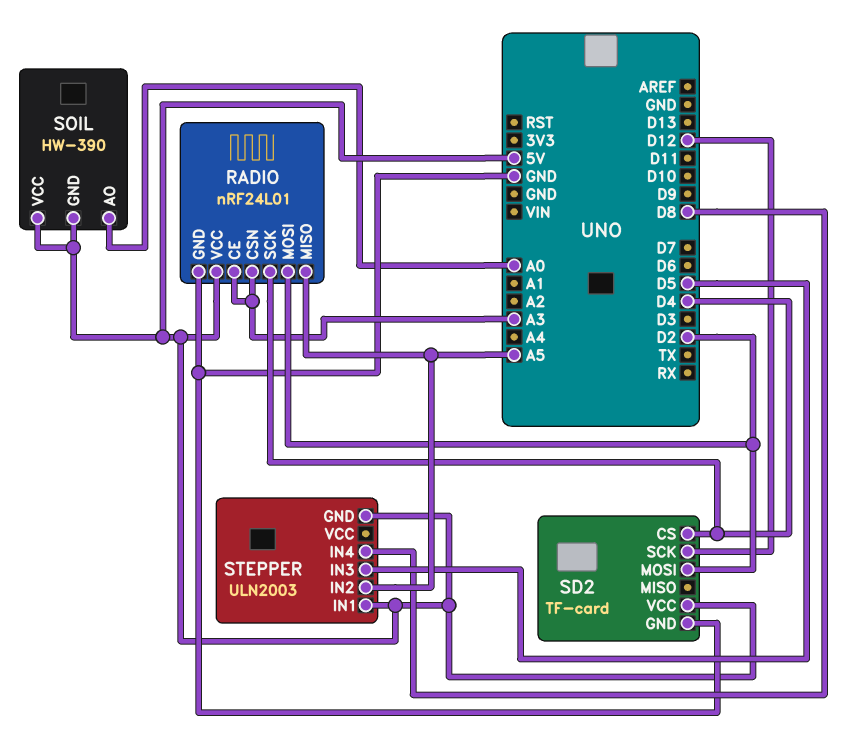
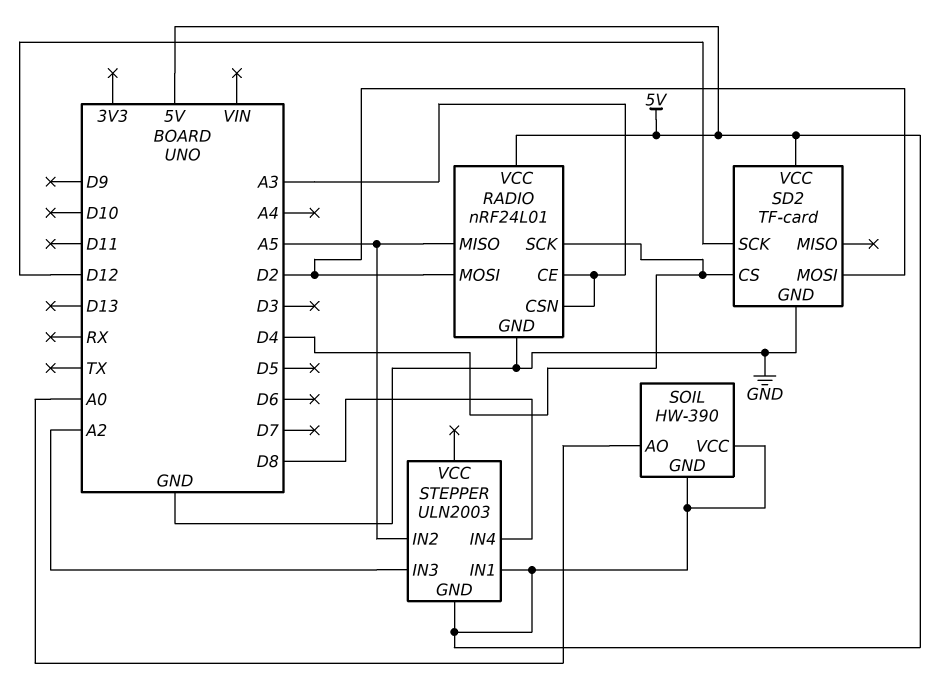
STEPPER pin IN3: D5 -> A2

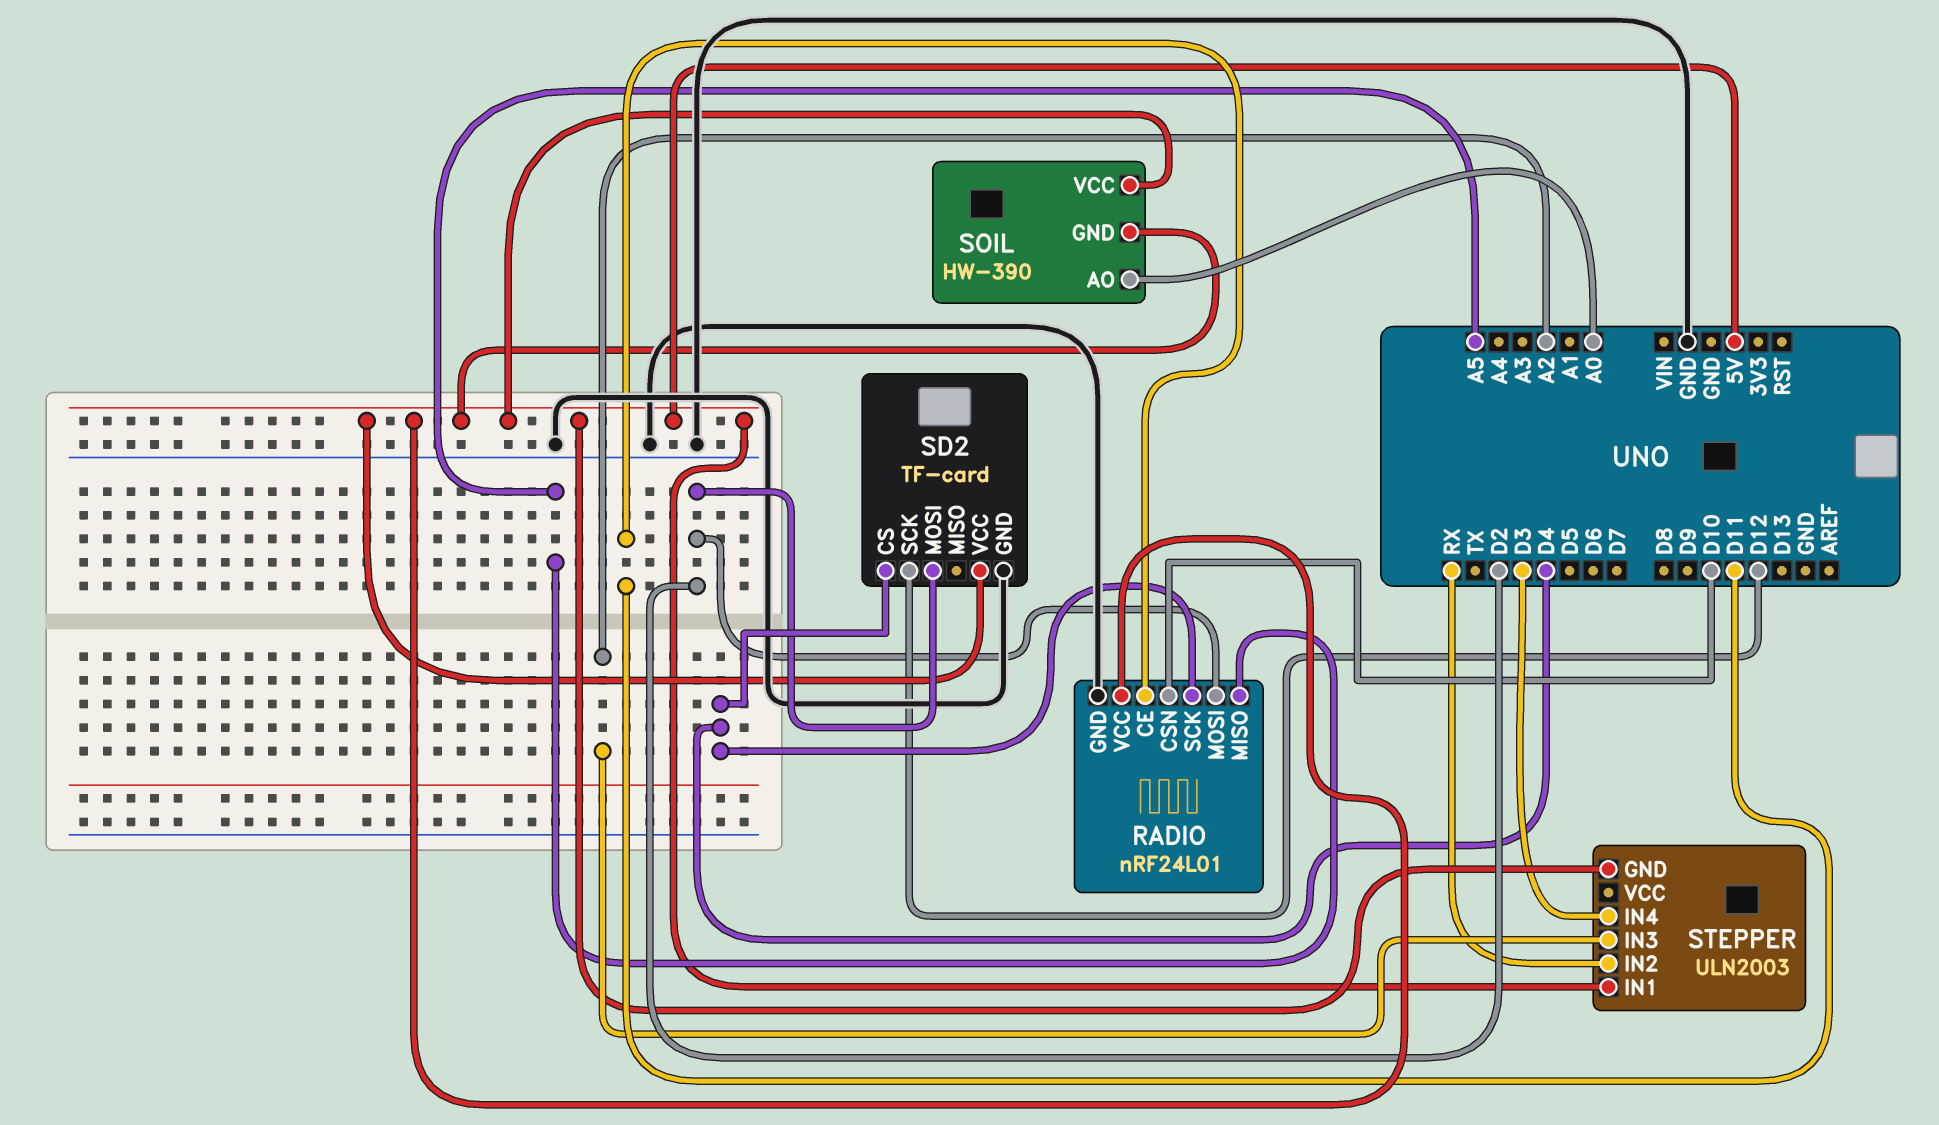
RADIO pin CE: A3 -> D11
RADIO pin CSN: A3 -> D10
STEPPER pin IN2: A5 -> RX
STEPPER pin IN4: D8 -> D3

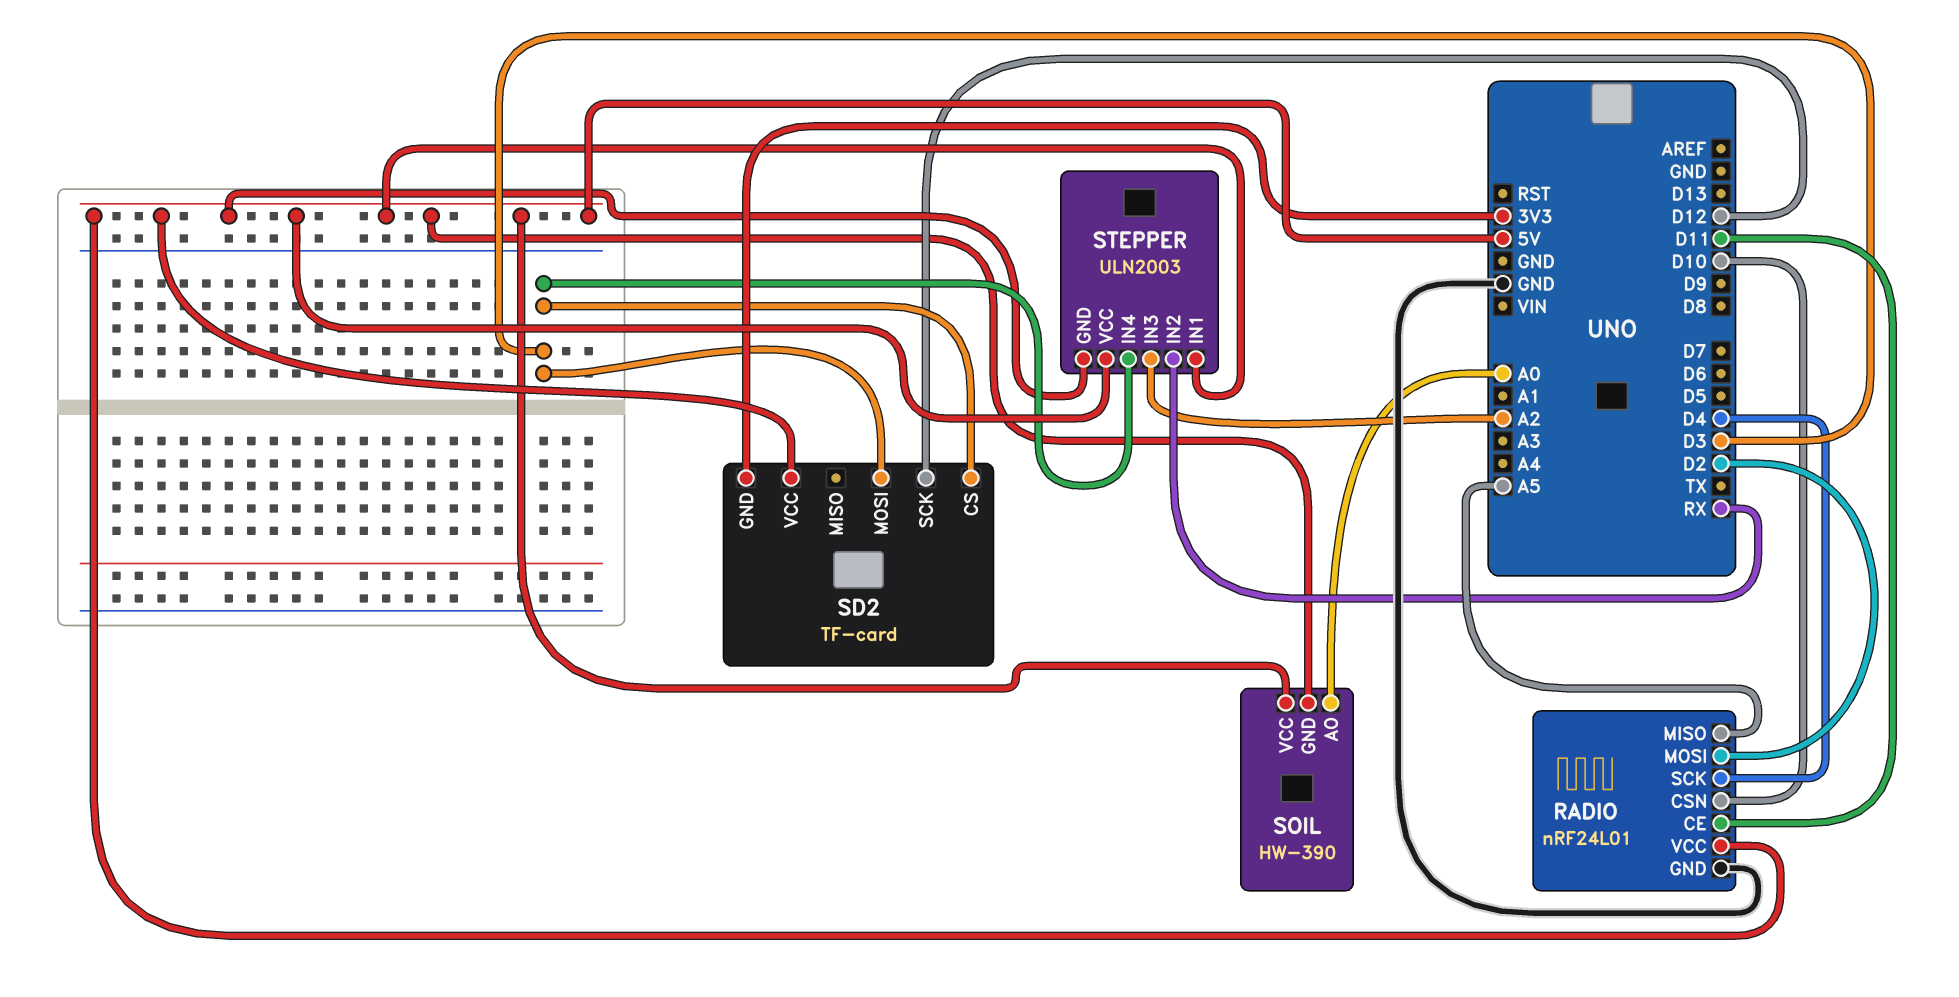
SD2 pin CS: D4 -> D3
SD2 pin GND: GND -> 3V3
SD2 pin MOSI: D2 -> D3
STEPPER pin VCC: none -> 5V

